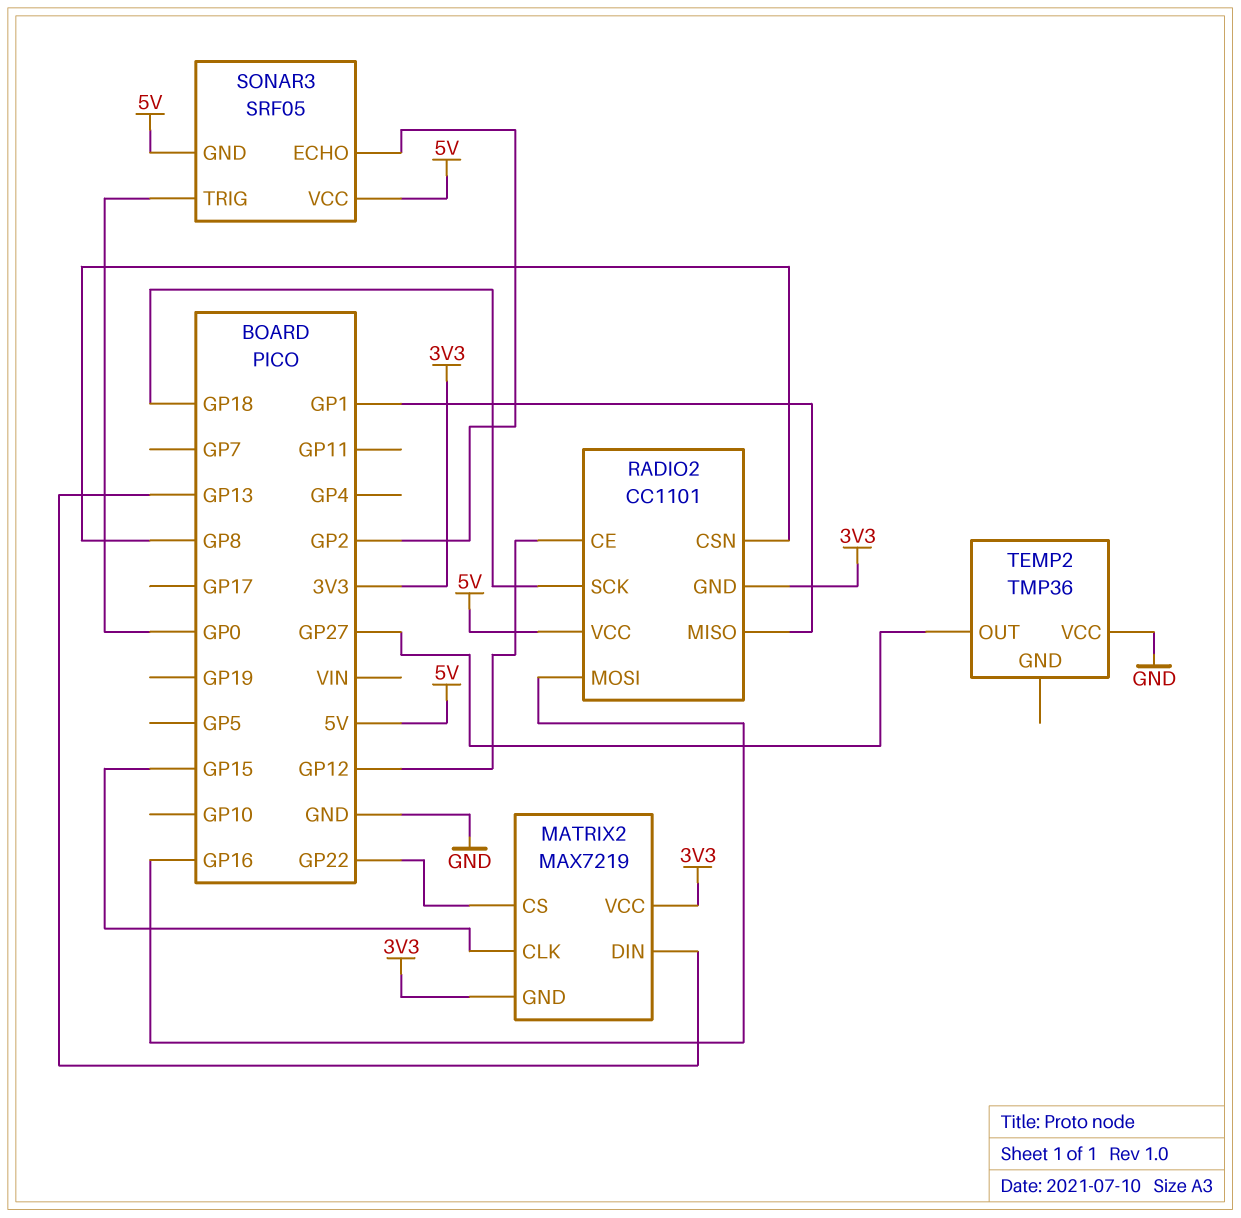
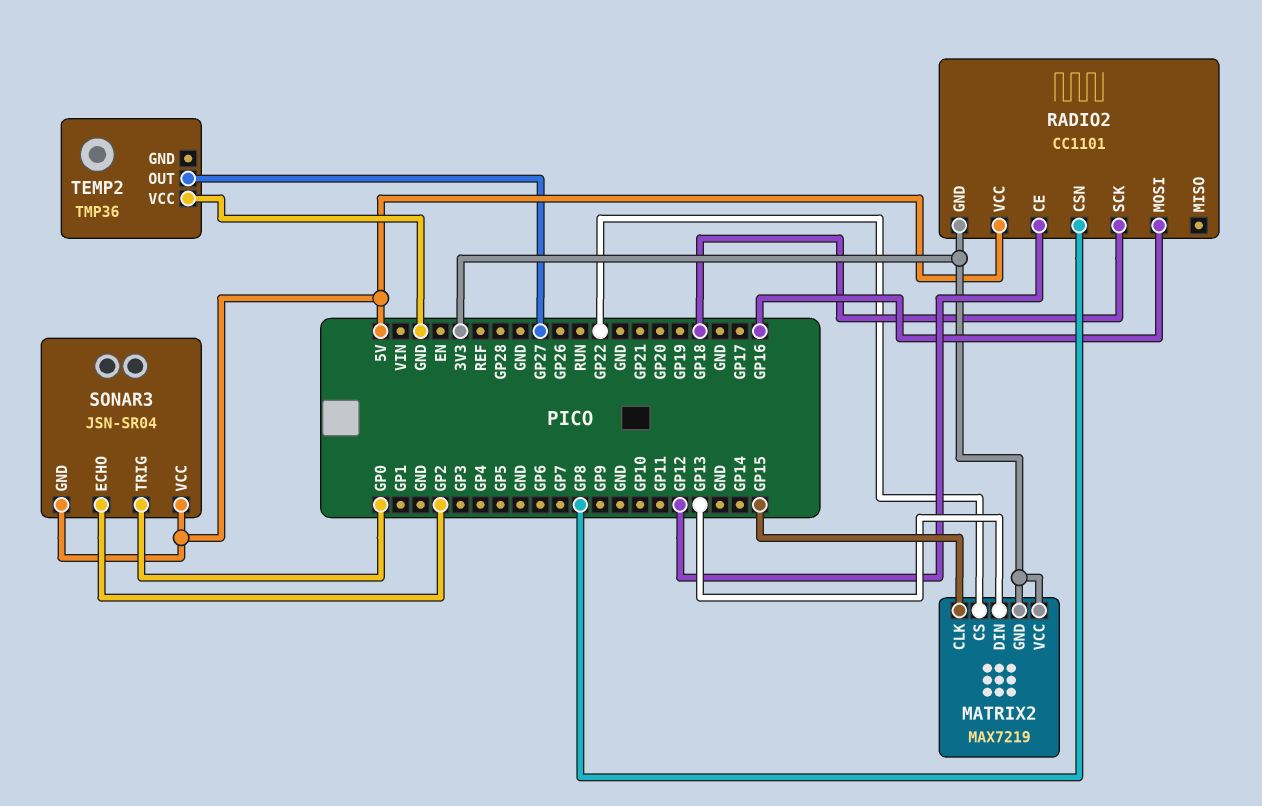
RADIO2 pin MISO: GP1 -> none
SONAR3: SRF05 -> JSN-SR04

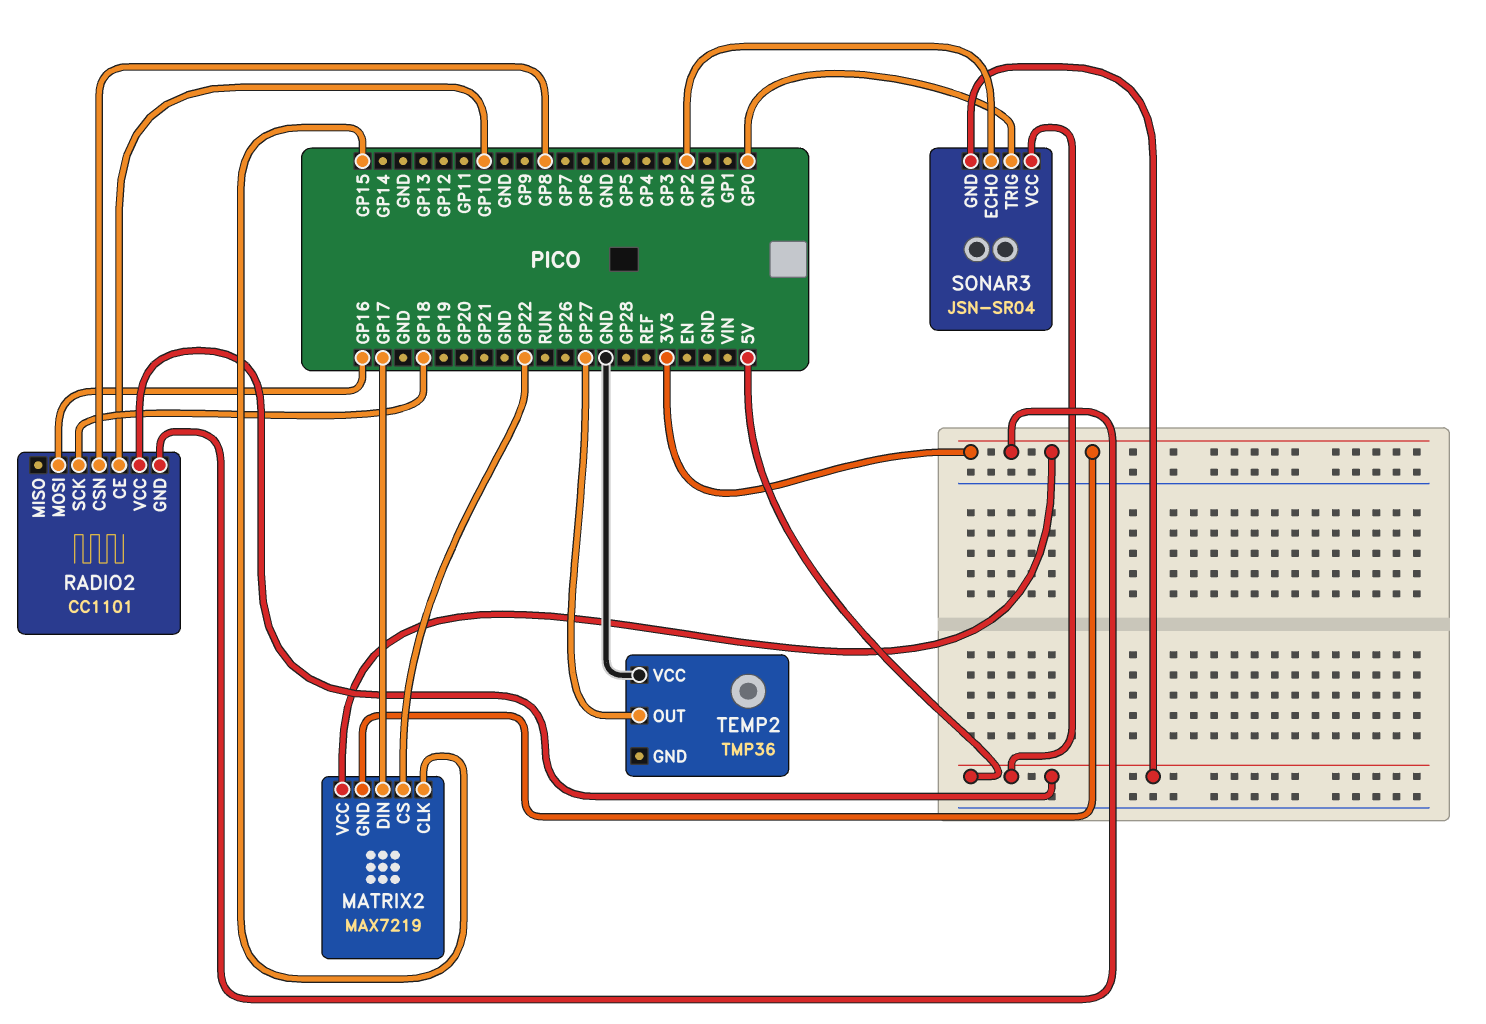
MATRIX2 pin DIN: GP13 -> GP17
RADIO2 pin CE: GP12 -> GP10

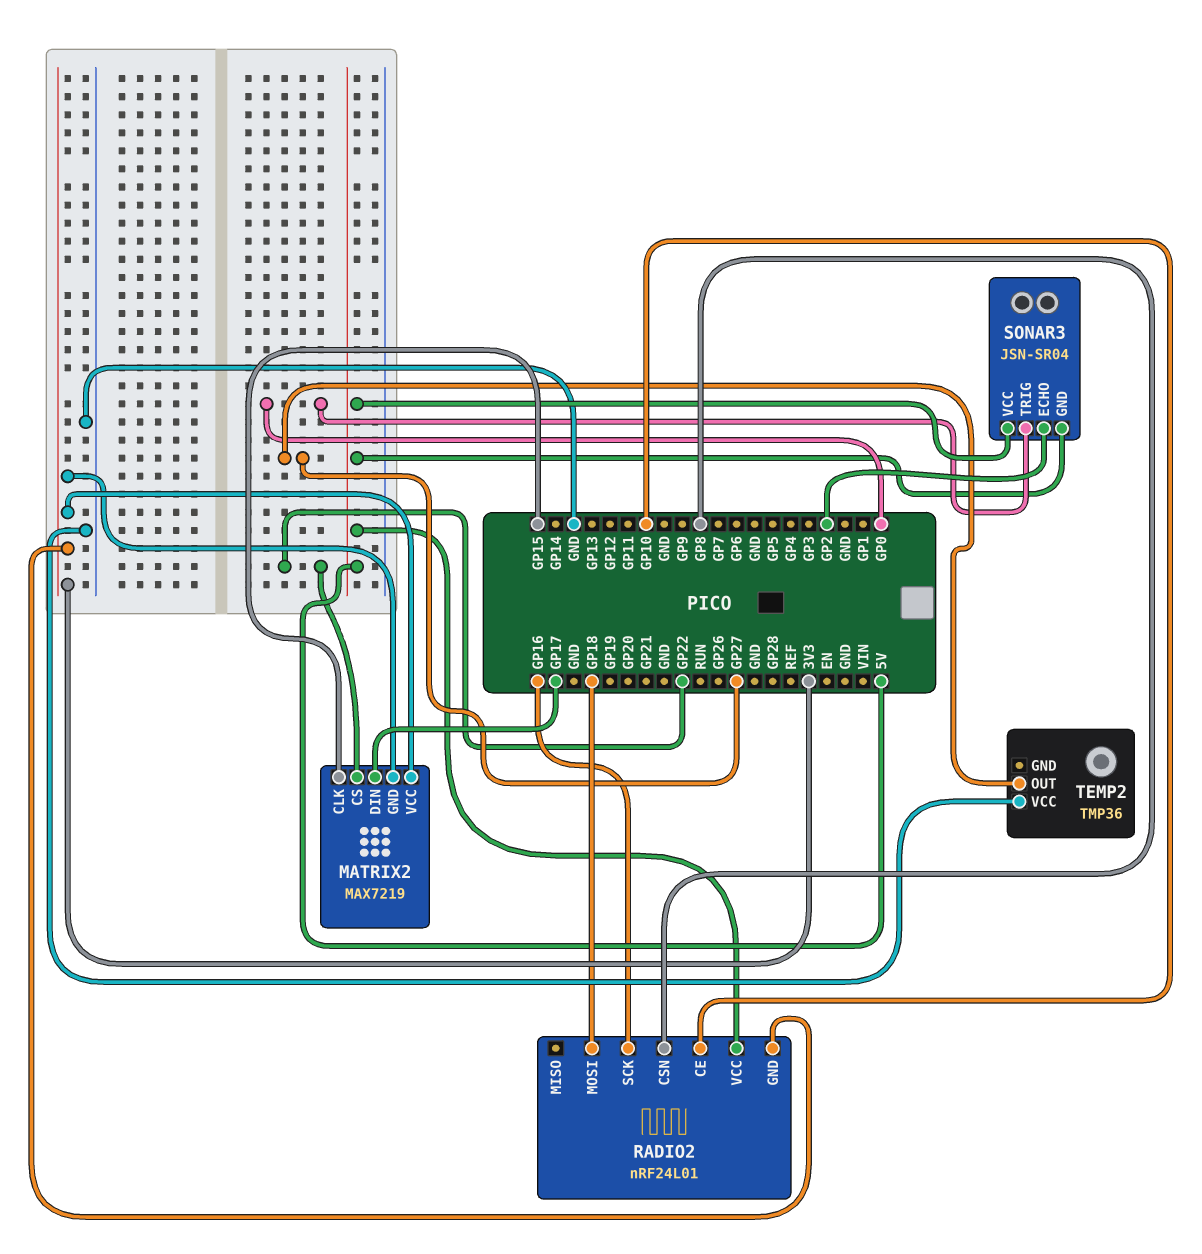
RADIO2: CC1101 -> nRF24L01
RADIO2 pin MOSI: GP16 -> GP18
RADIO2 pin SCK: GP18 -> GP16

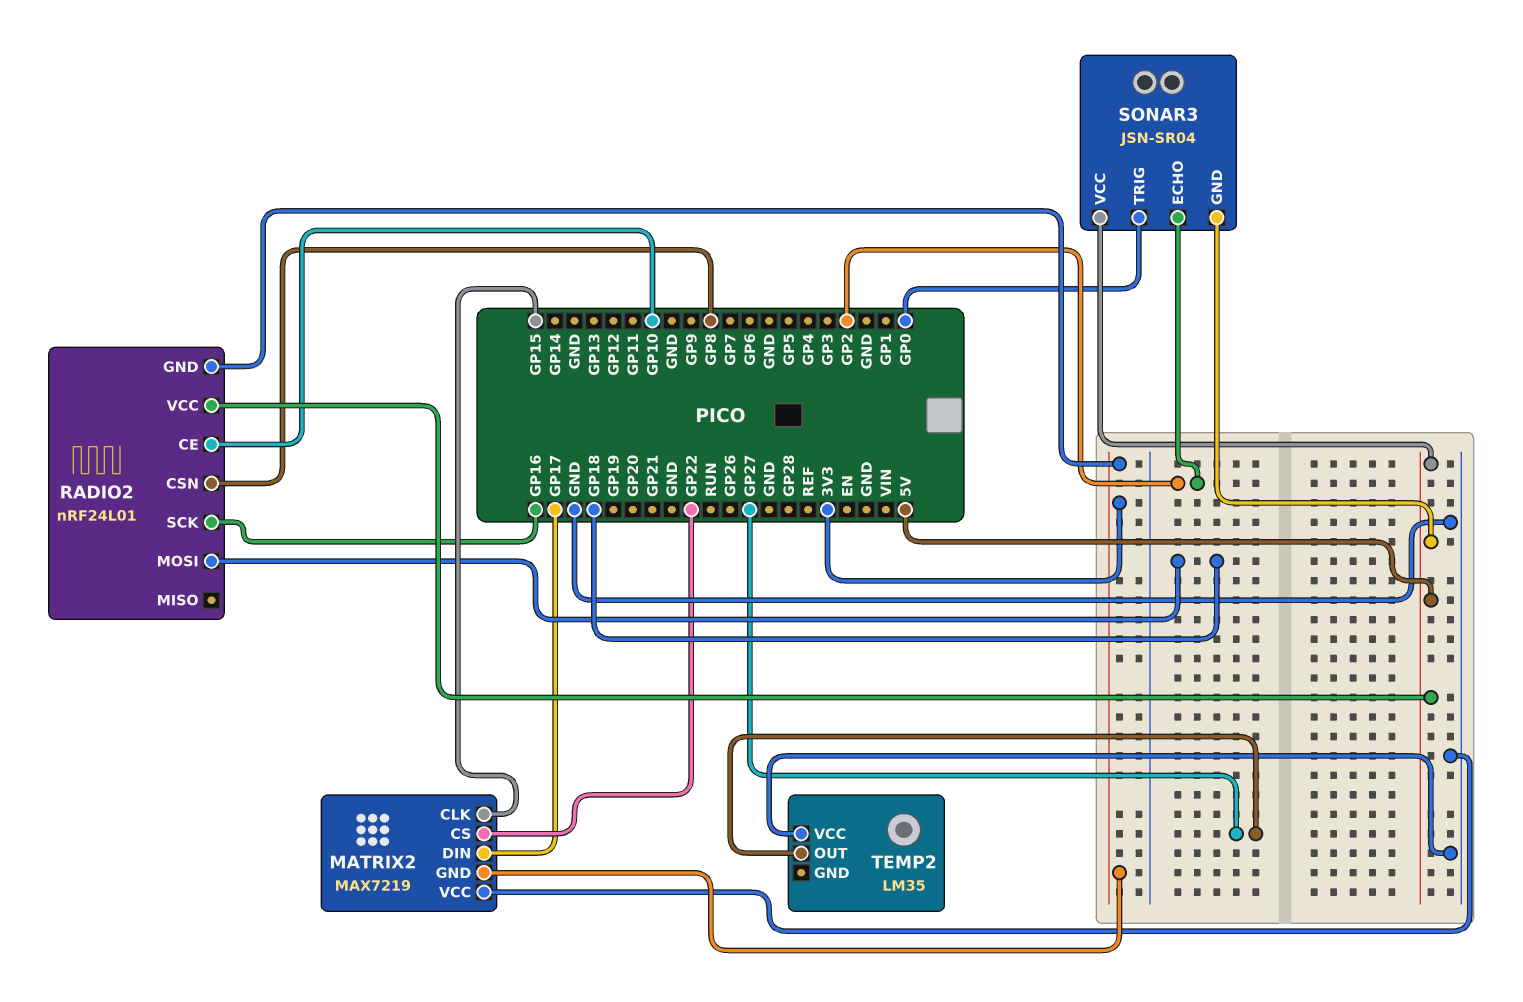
MATRIX2 pin VCC: 3V3 -> GND
TEMP2: TMP36 -> LM35

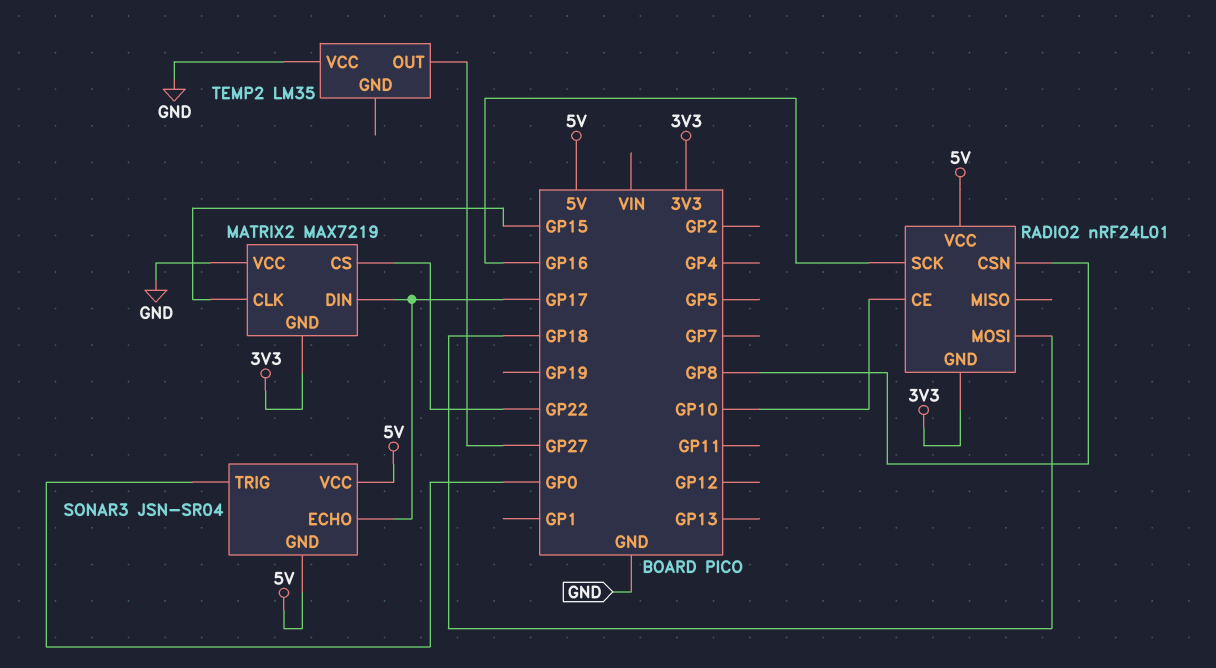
SONAR3 pin ECHO: GP2 -> GP17

